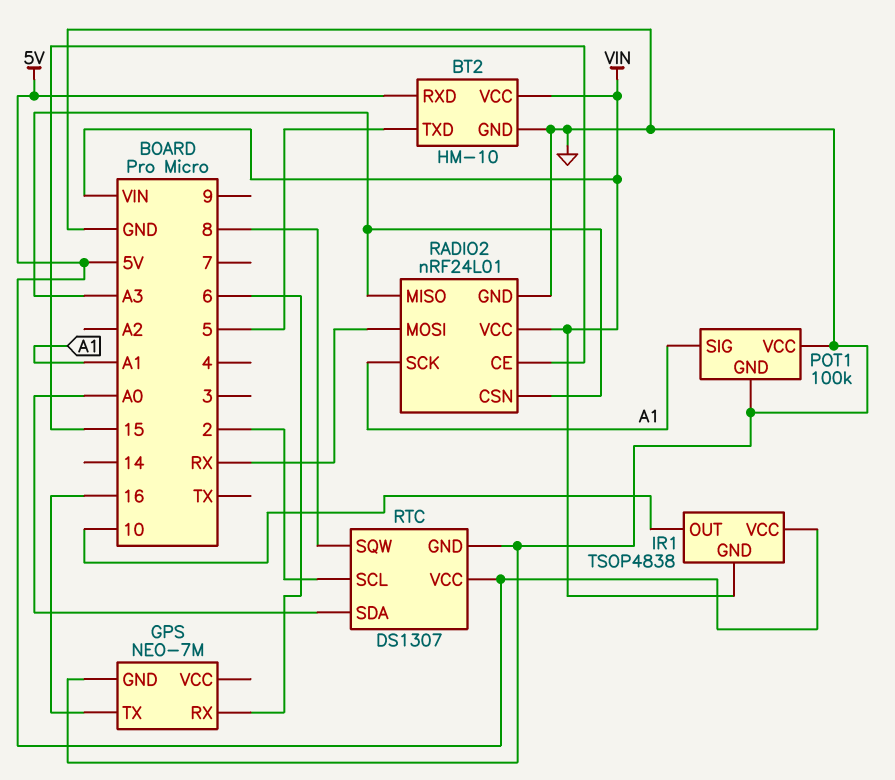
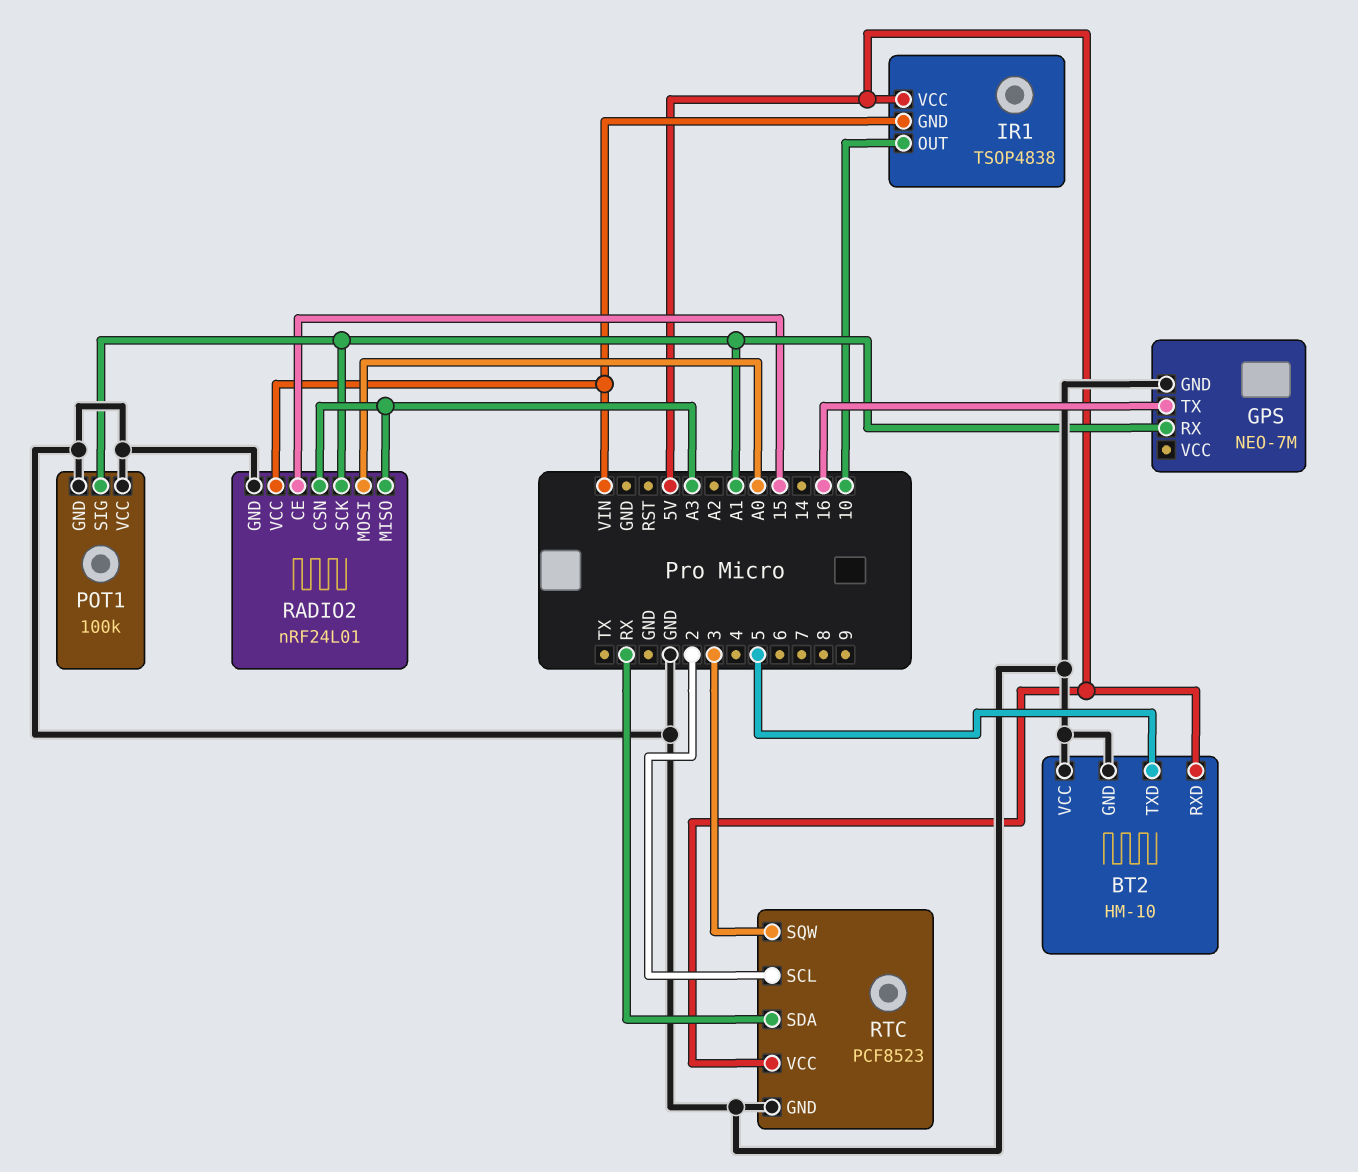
BT2 pin VCC: VIN -> GND
GPS pin RX: 6 -> A1
RADIO2 pin MOSI: RX -> A0
RTC: DS1307 -> PCF8523
RTC pin SDA: A0 -> RX
RTC pin SQW: 8 -> 3

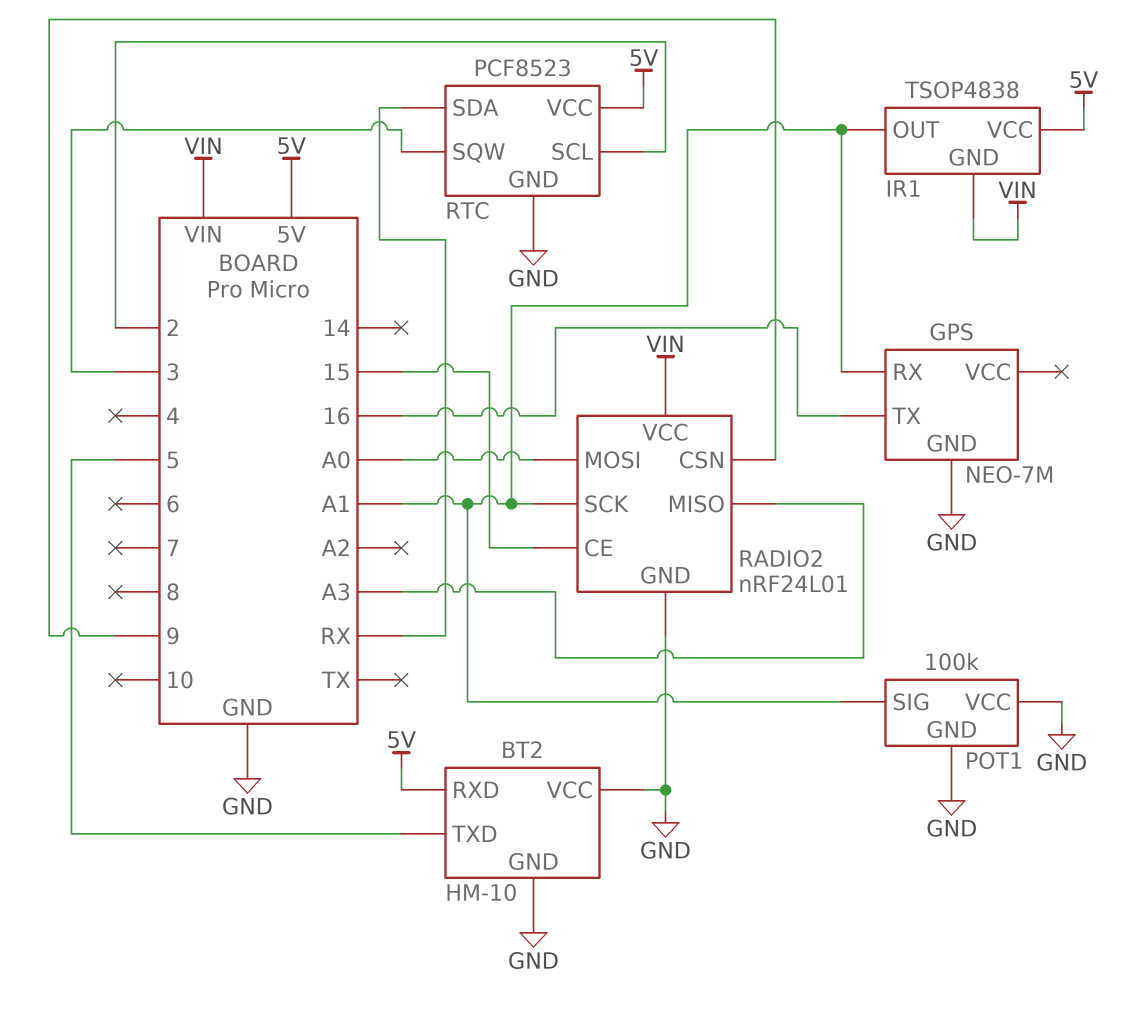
IR1 pin OUT: 10 -> A1
RADIO2 pin CSN: A3 -> 9

